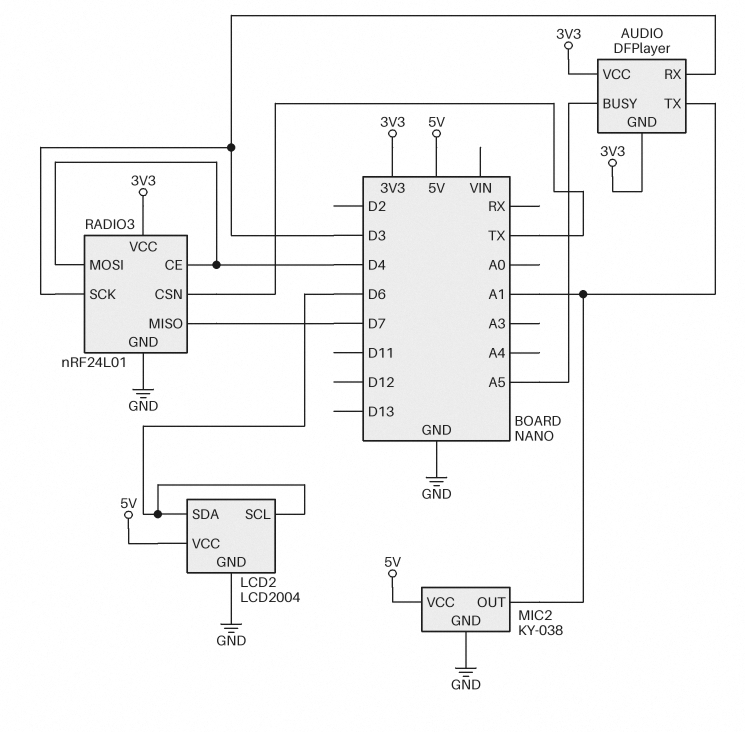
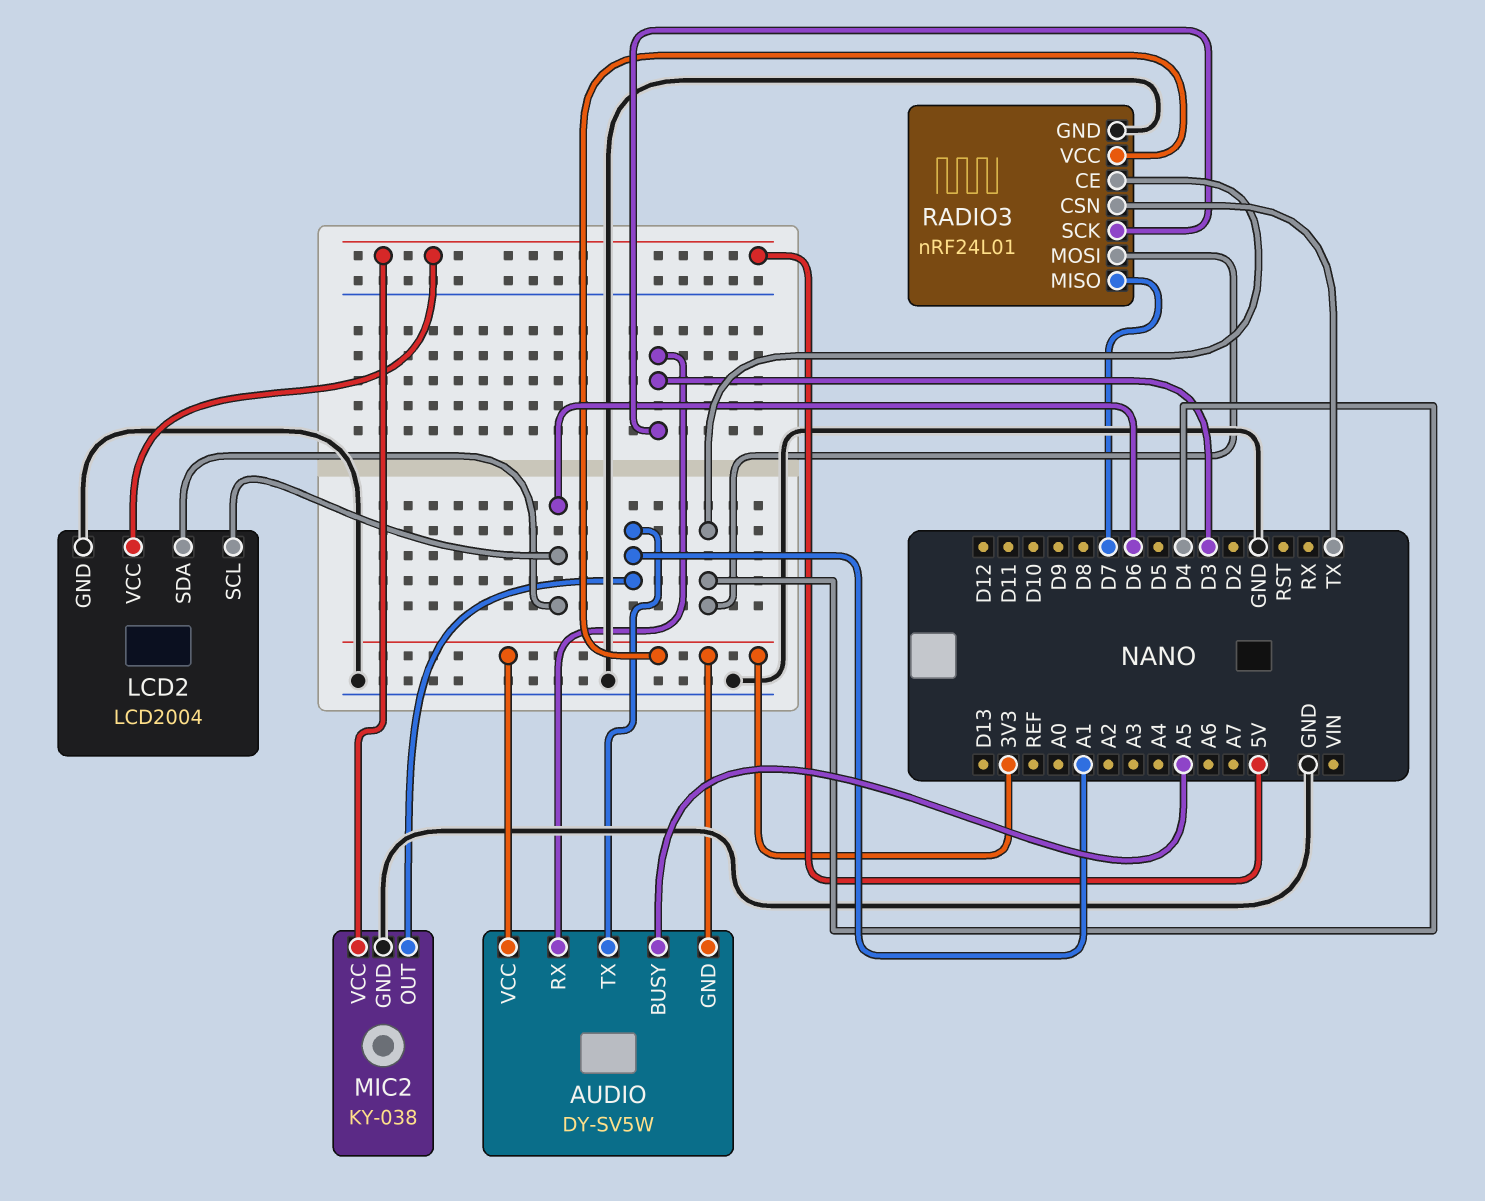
AUDIO: DFPlayer -> DY-SV5W

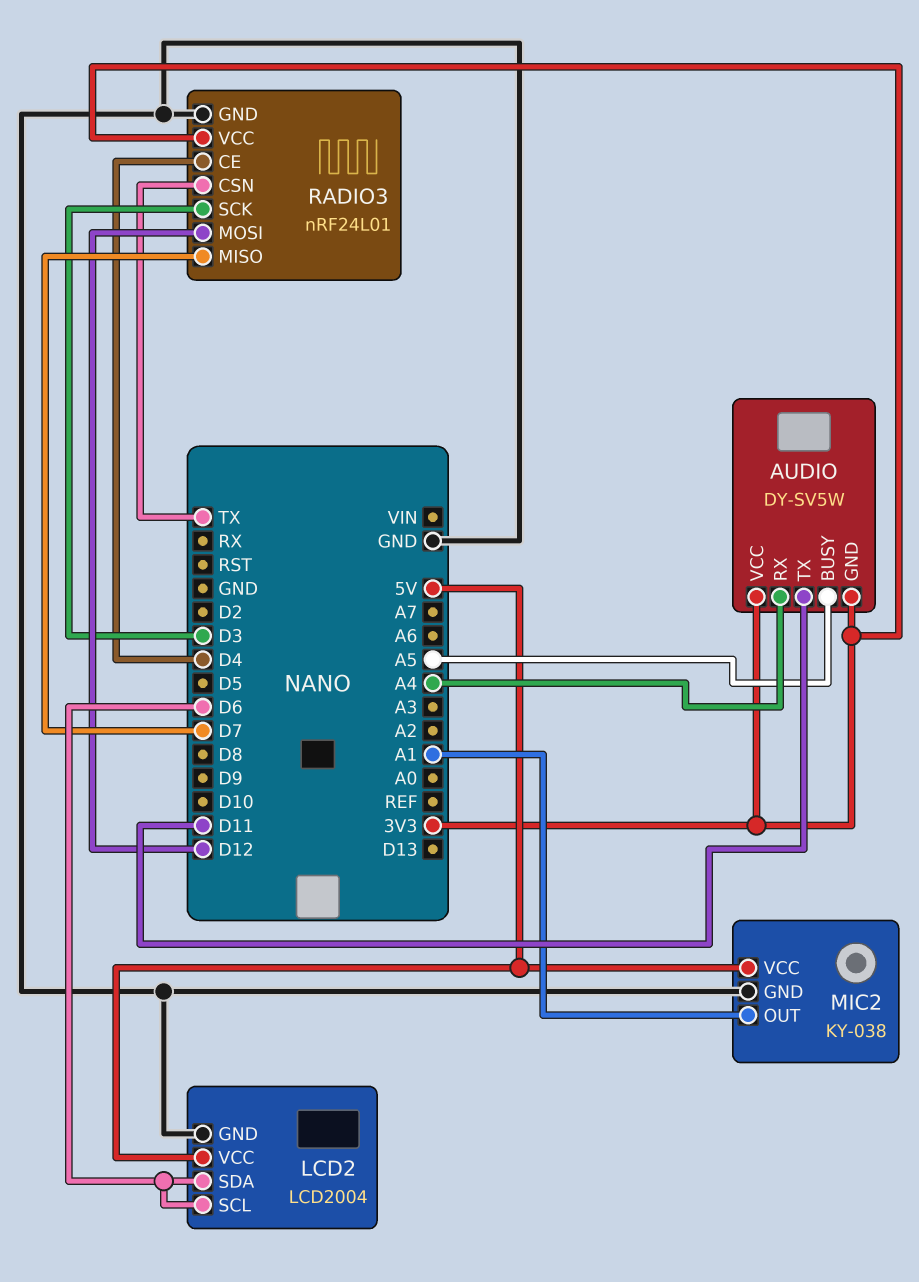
AUDIO pin RX: D3 -> A4
AUDIO pin TX: A1 -> D11
RADIO3 pin MOSI: D4 -> D12

